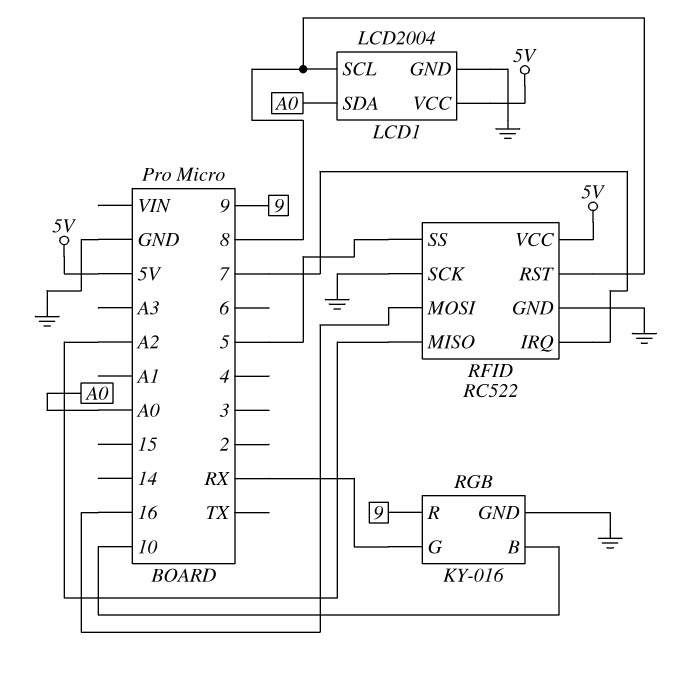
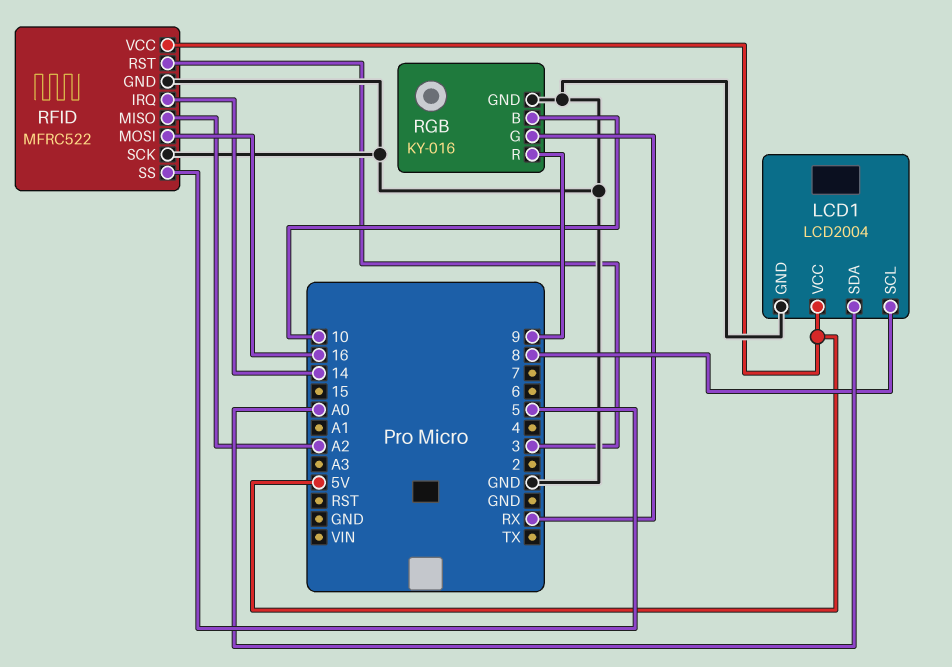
RFID: RC522 -> MFRC522
RFID pin IRQ: 7 -> 14
RFID pin RST: 8 -> 3

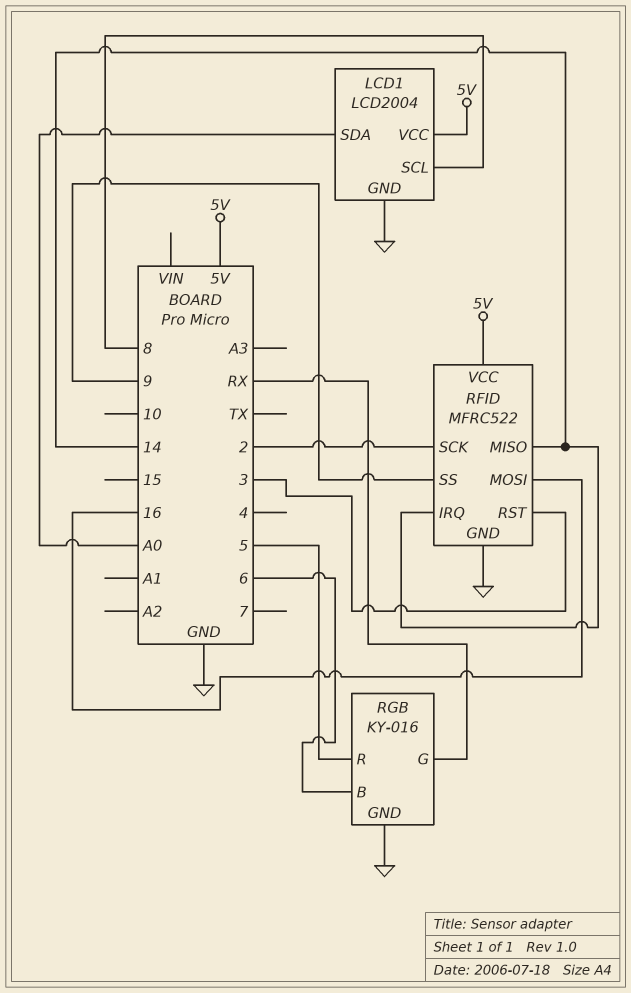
RFID pin MISO: A2 -> 14
RFID pin SCK: GND -> 2
RFID pin SS: 5 -> 9
RGB pin B: 10 -> 6
RGB pin R: 9 -> 5

